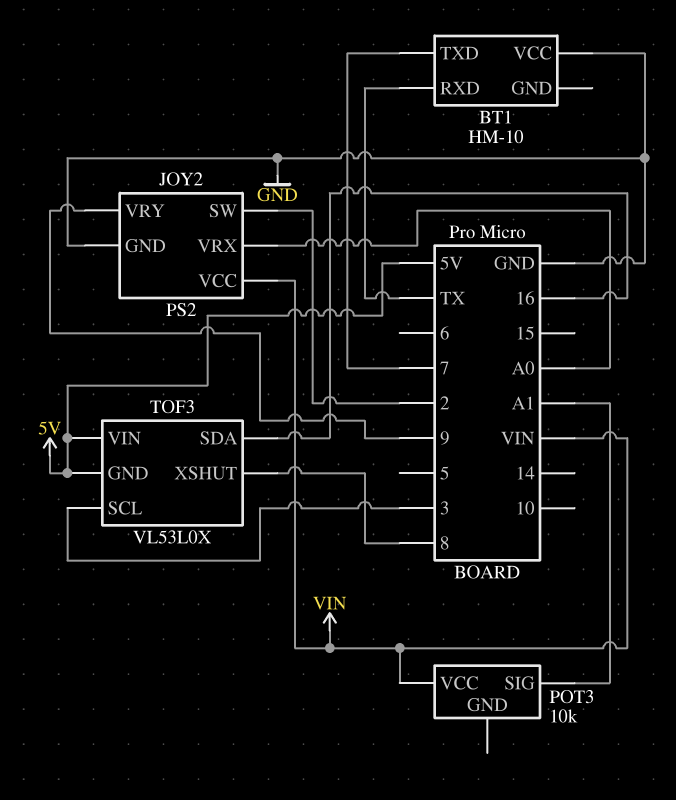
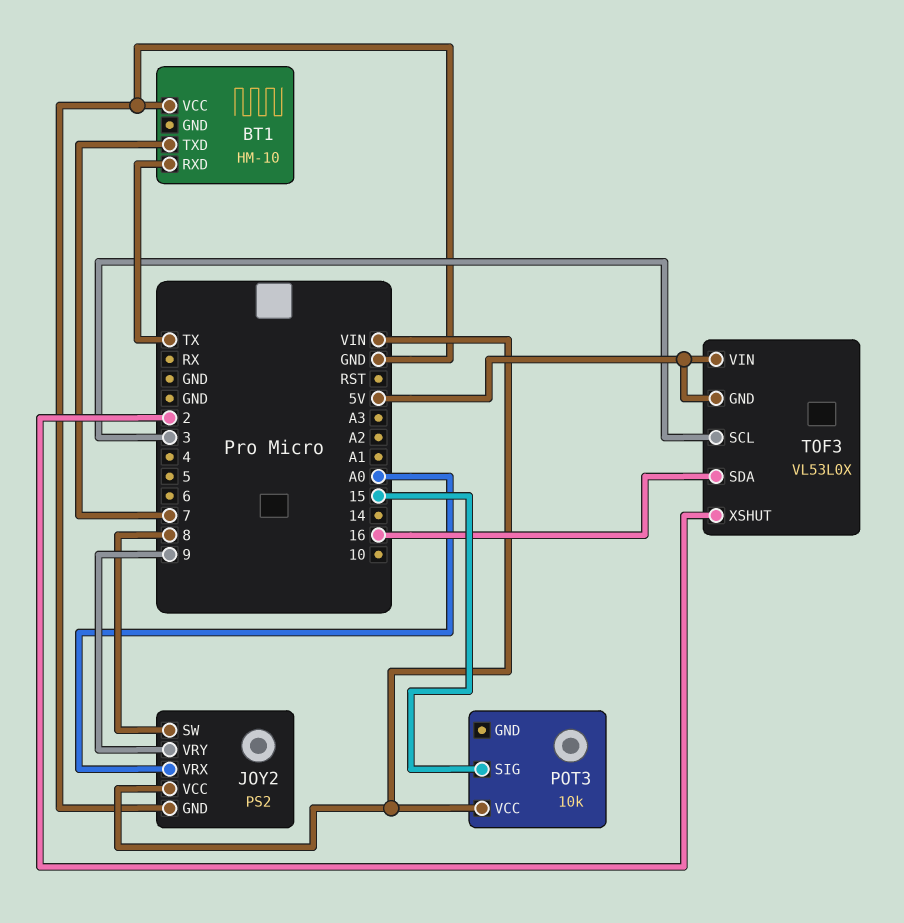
JOY2 pin SW: 2 -> 8
POT3 pin SIG: A1 -> 15
TOF3 pin XSHUT: 8 -> 2

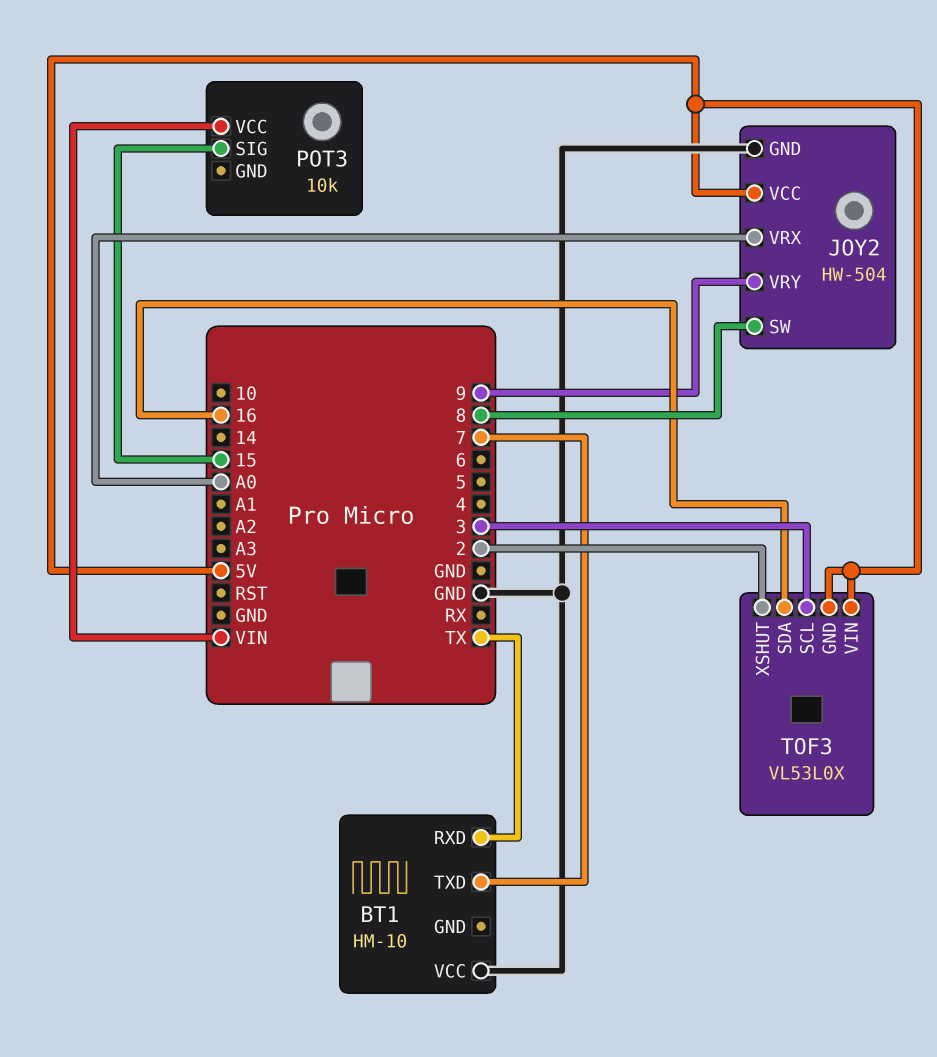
JOY2: PS2 -> HW-504
JOY2 pin VCC: VIN -> 5V

